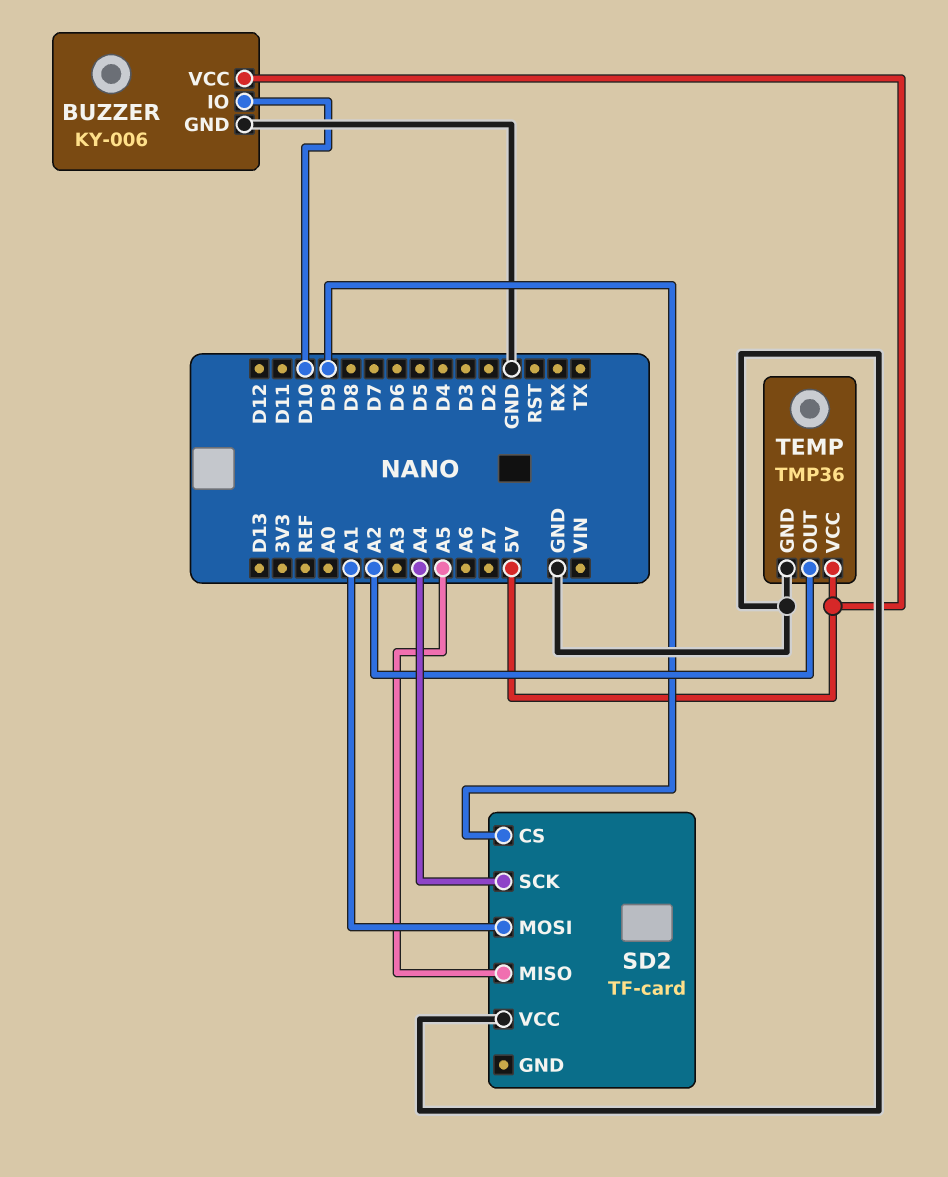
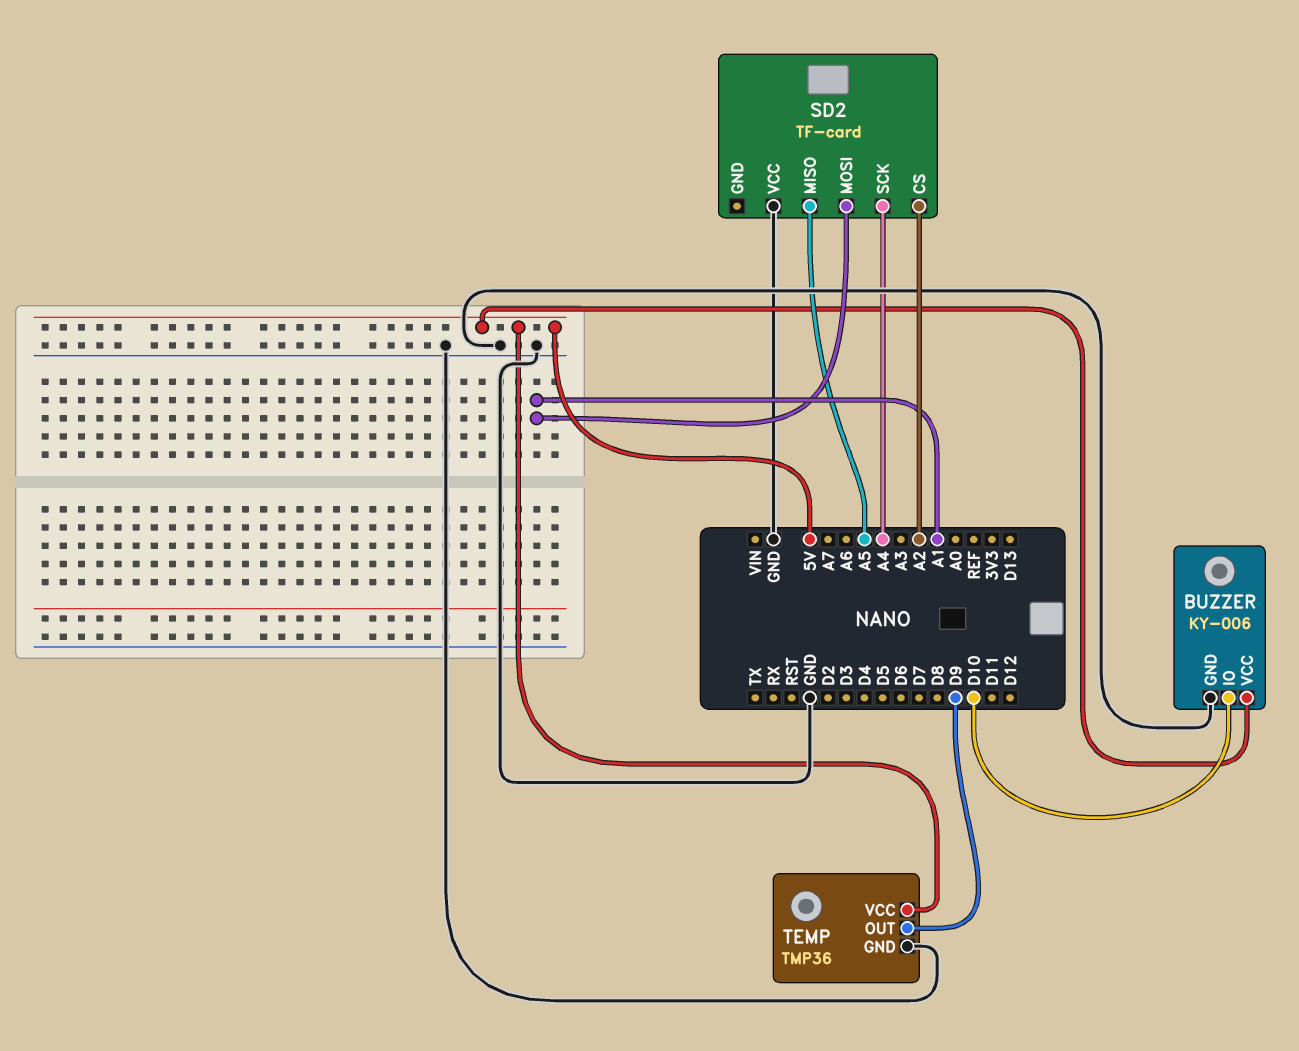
SD2 pin CS: D9 -> A2
TEMP pin OUT: A2 -> D9

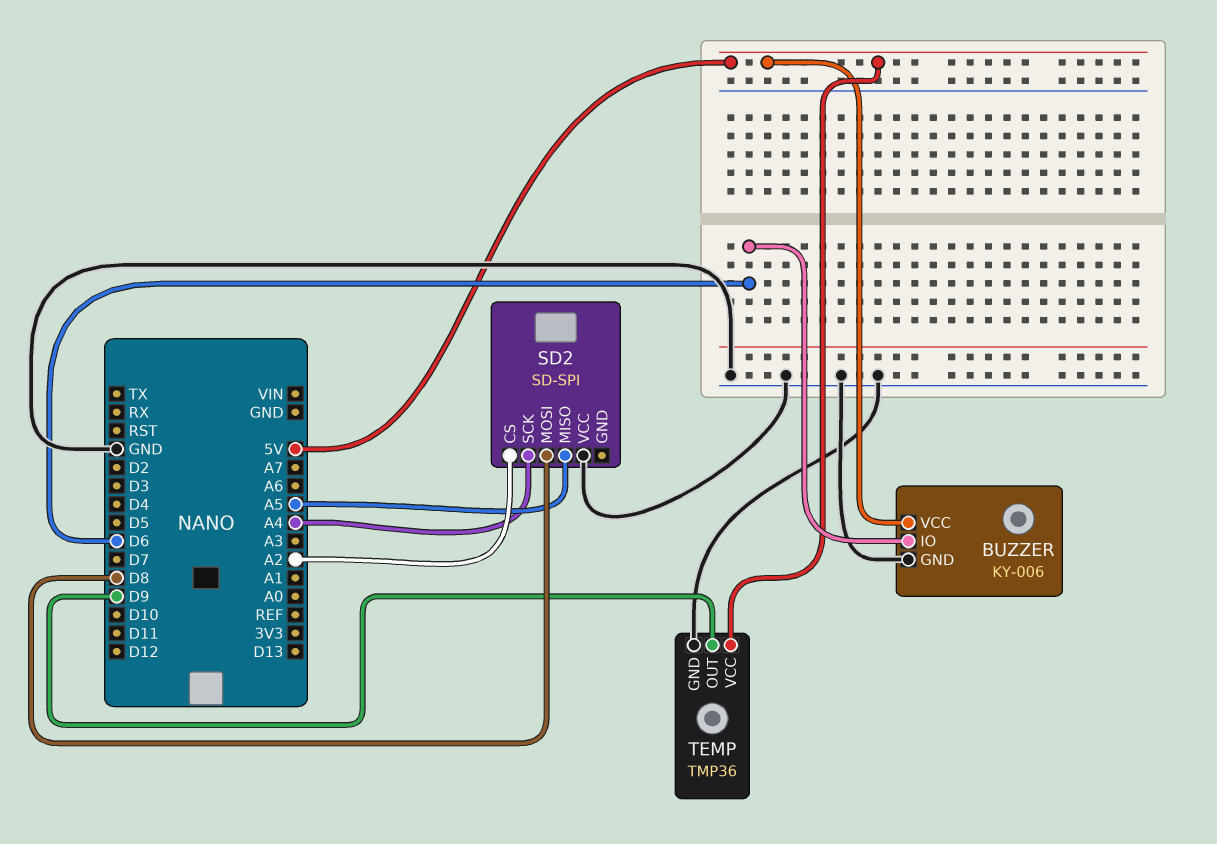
BUZZER pin IO: D10 -> D6
SD2: TF-card -> SD-SPI
SD2 pin MOSI: A1 -> D8

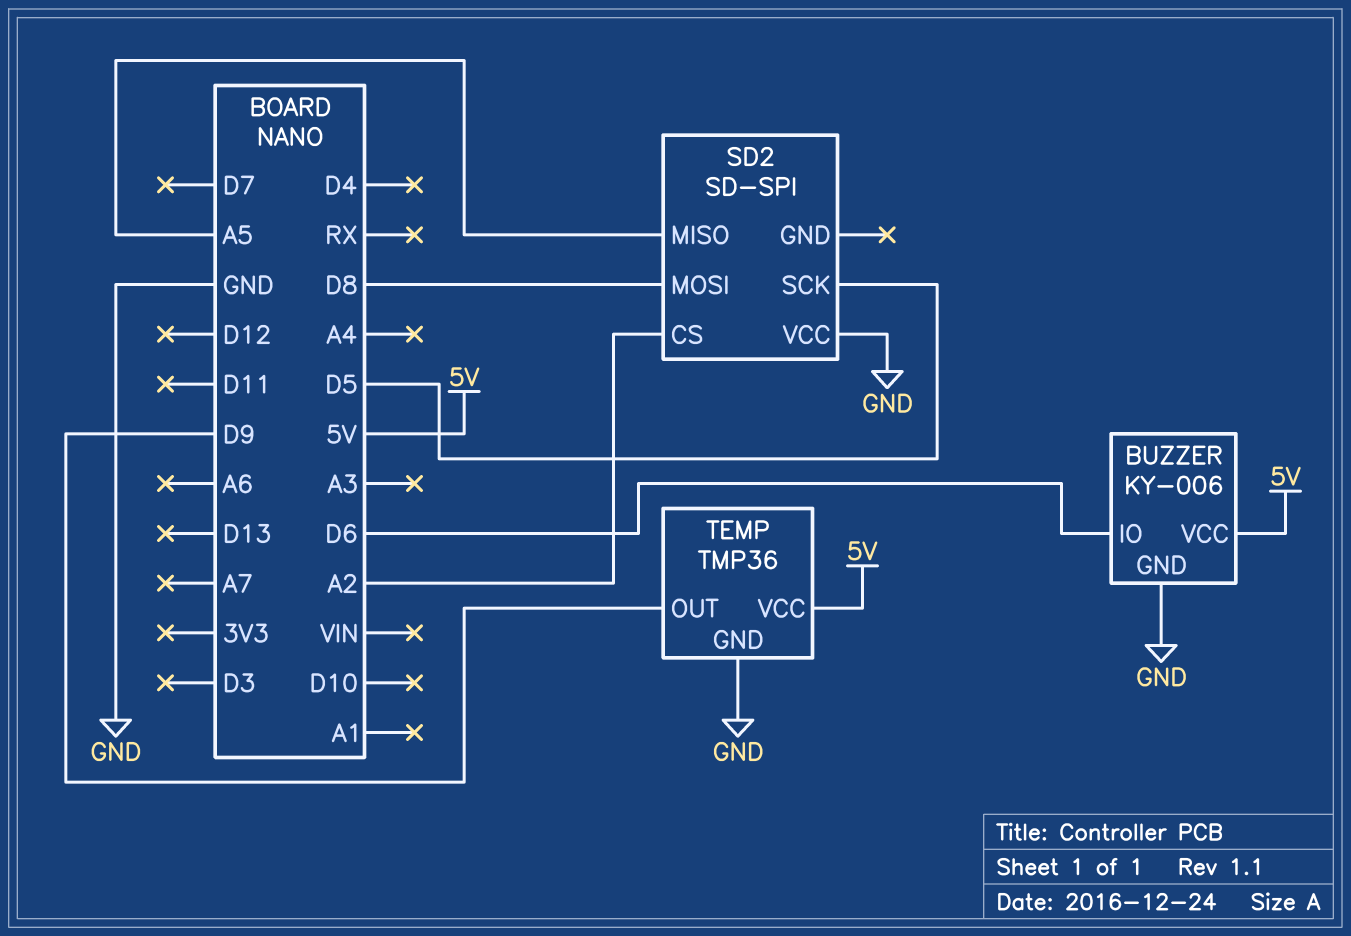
SD2 pin SCK: A4 -> D5

